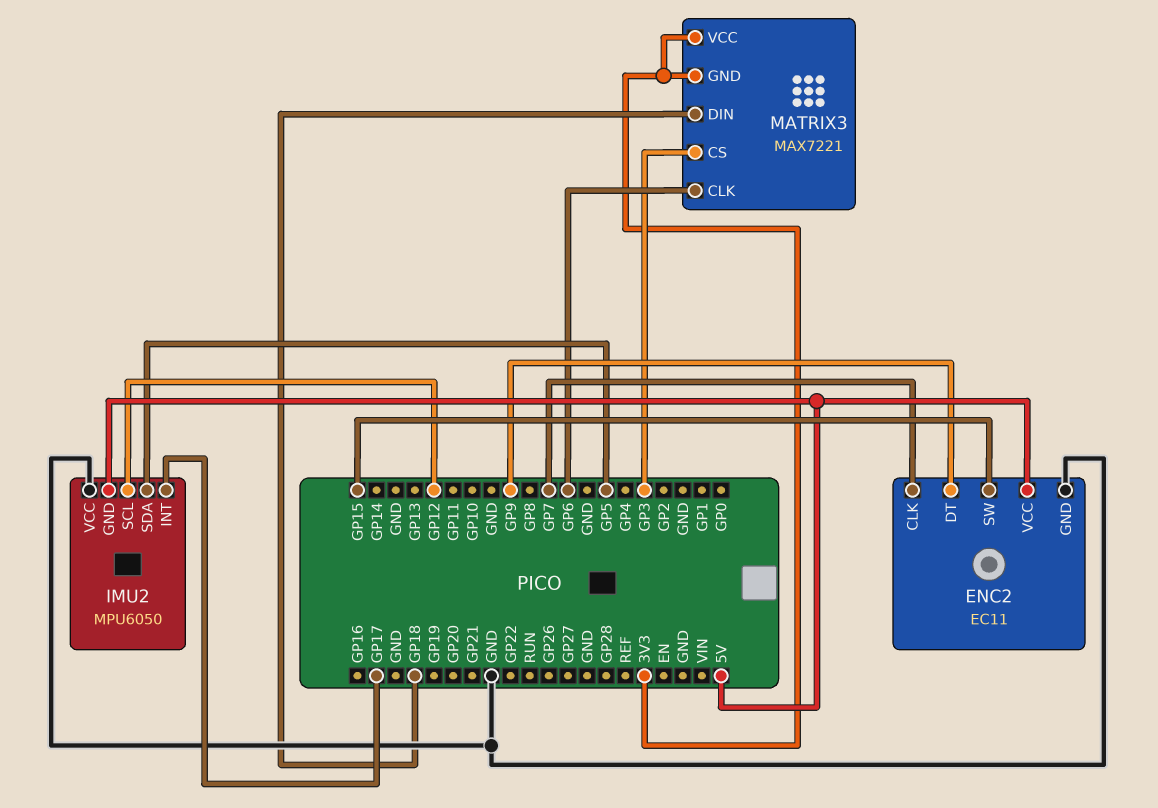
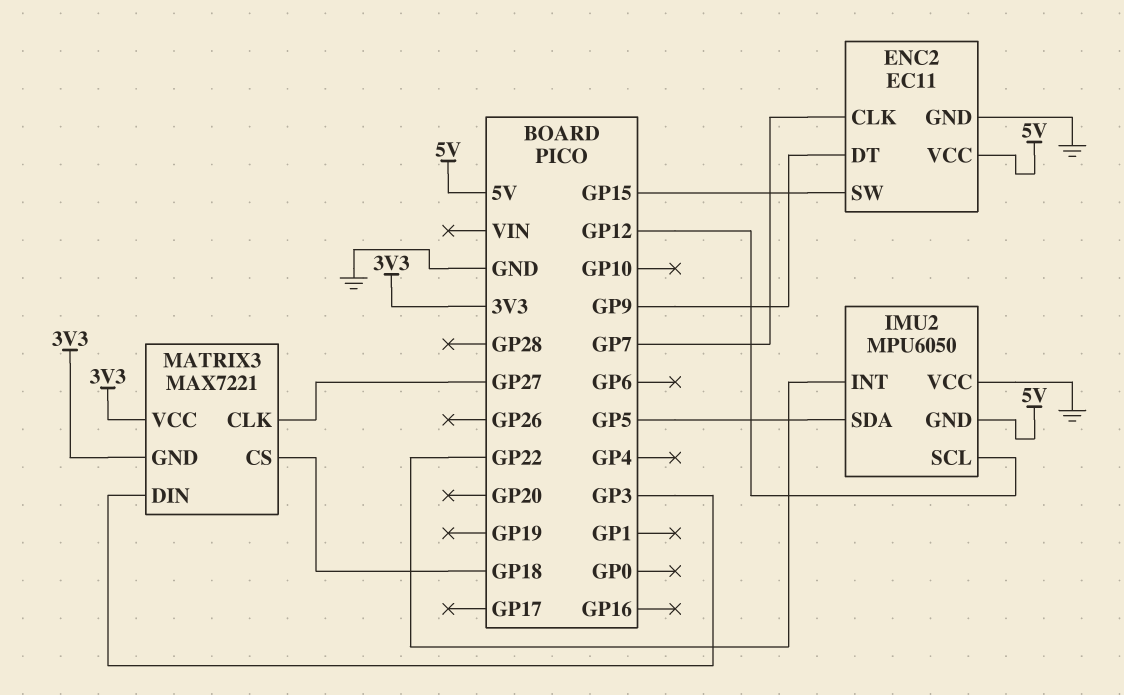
IMU2 pin INT: GP17 -> GP22
MATRIX3 pin CLK: GP6 -> GP27
MATRIX3 pin CS: GP3 -> GP18
MATRIX3 pin DIN: GP18 -> GP3

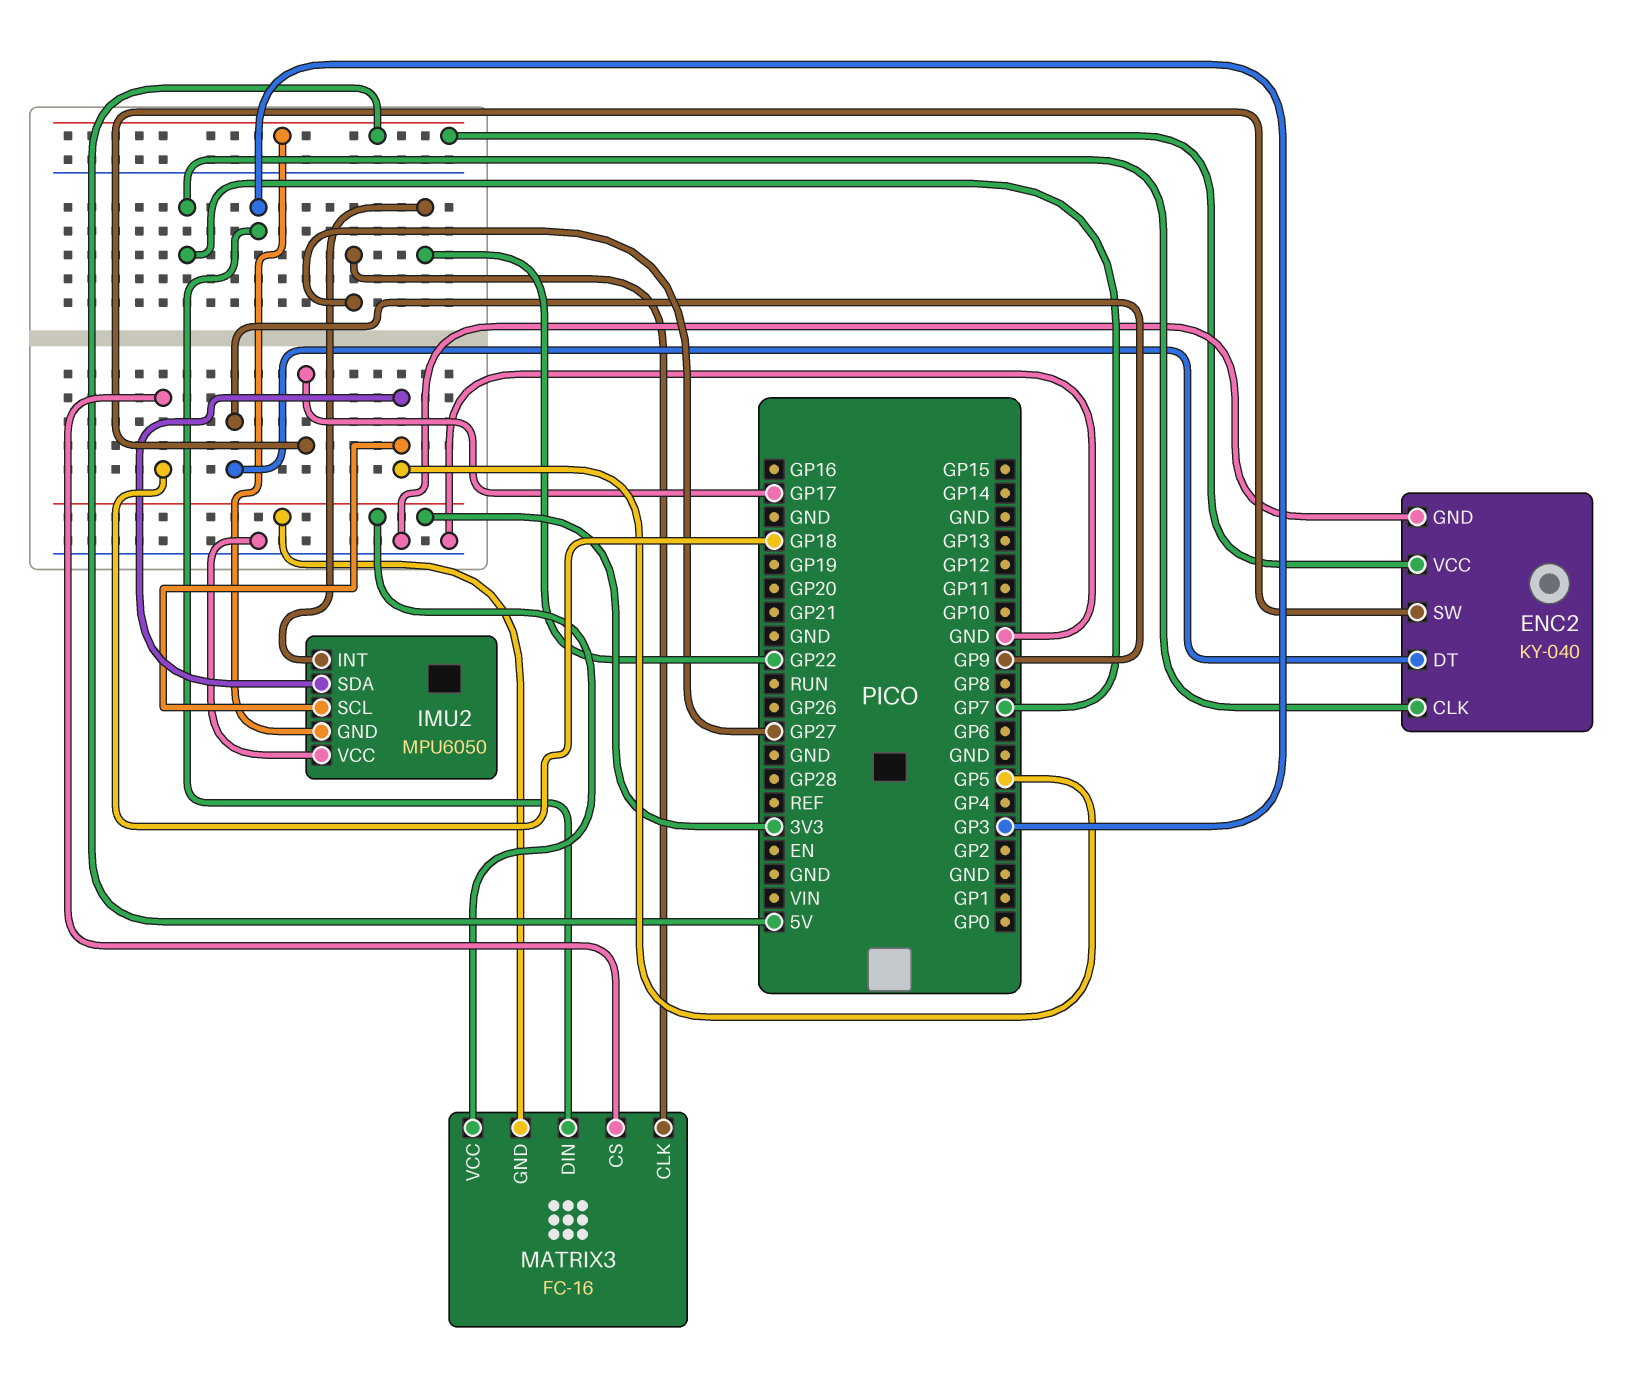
ENC2: EC11 -> KY-040
ENC2 pin SW: GP15 -> GP17
IMU2 pin SCL: GP12 -> GP5
MATRIX3: MAX7221 -> FC-16

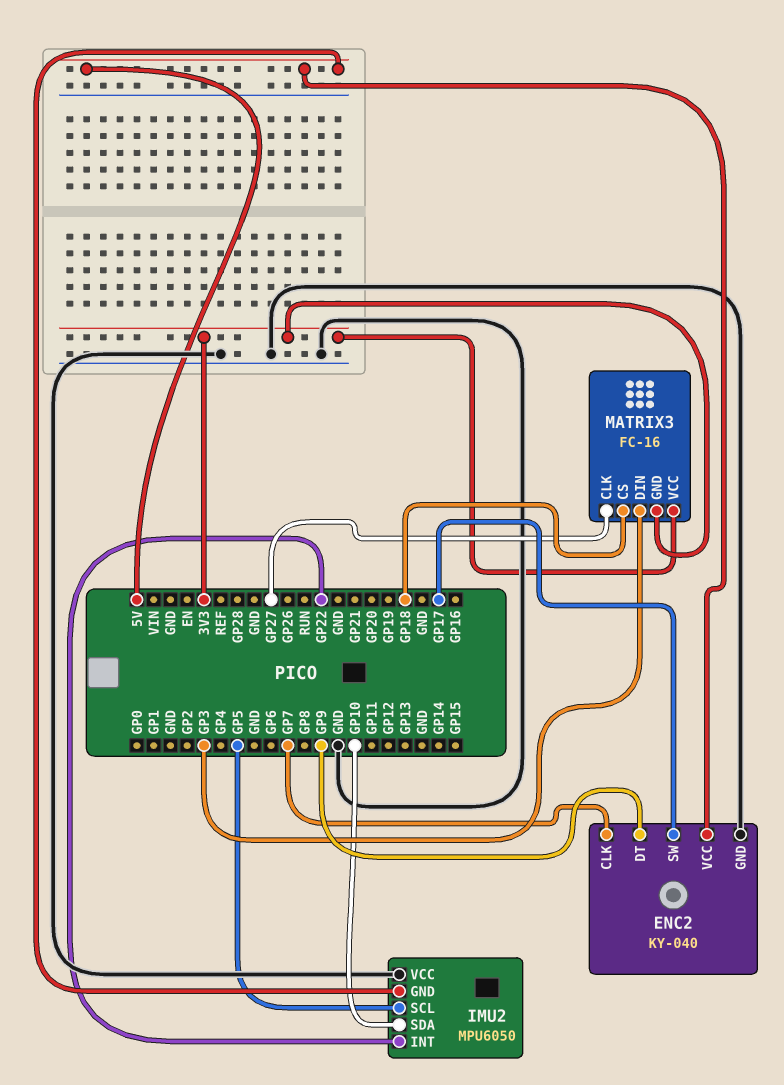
IMU2 pin SDA: GP5 -> GP10

